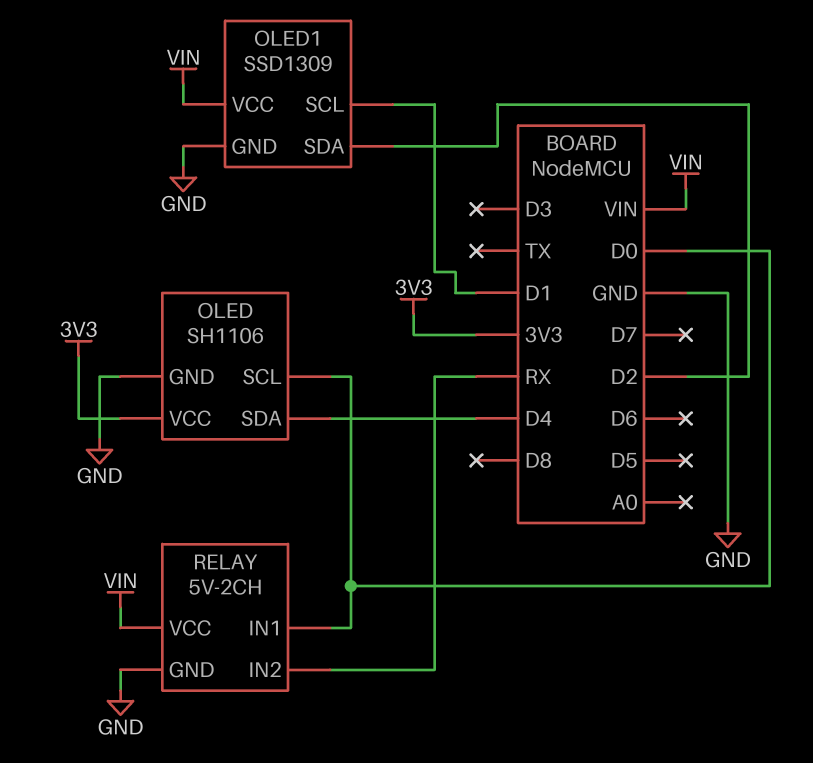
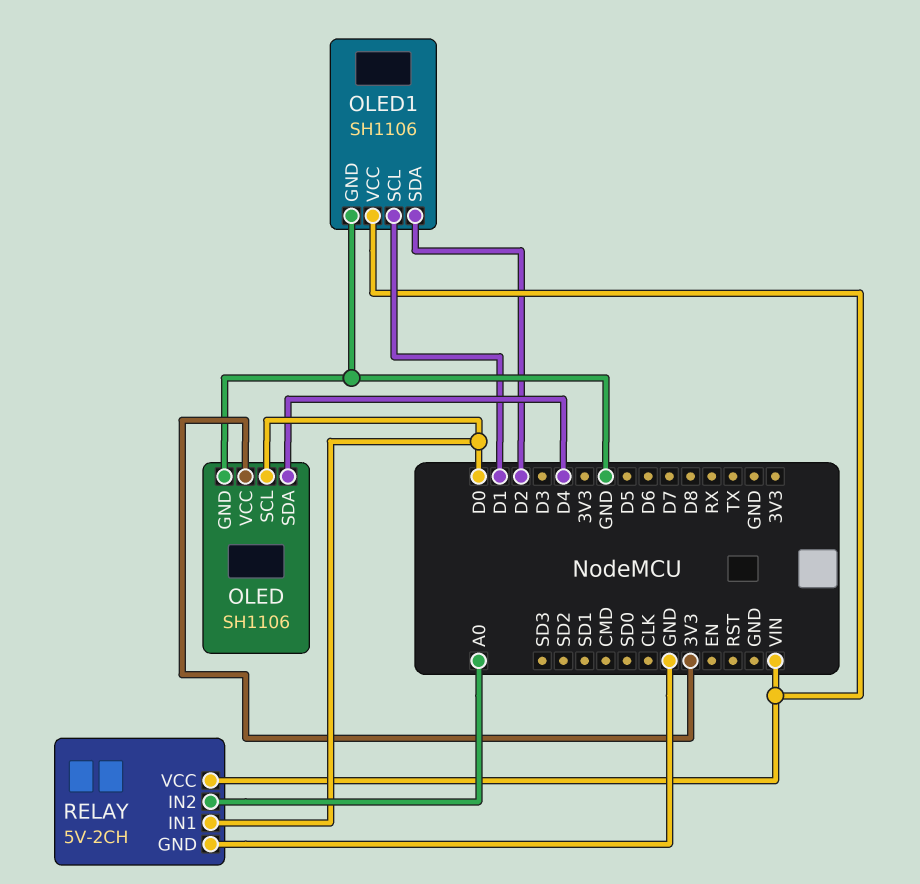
OLED1: SSD1309 -> SH1106
RELAY pin IN2: RX -> A0

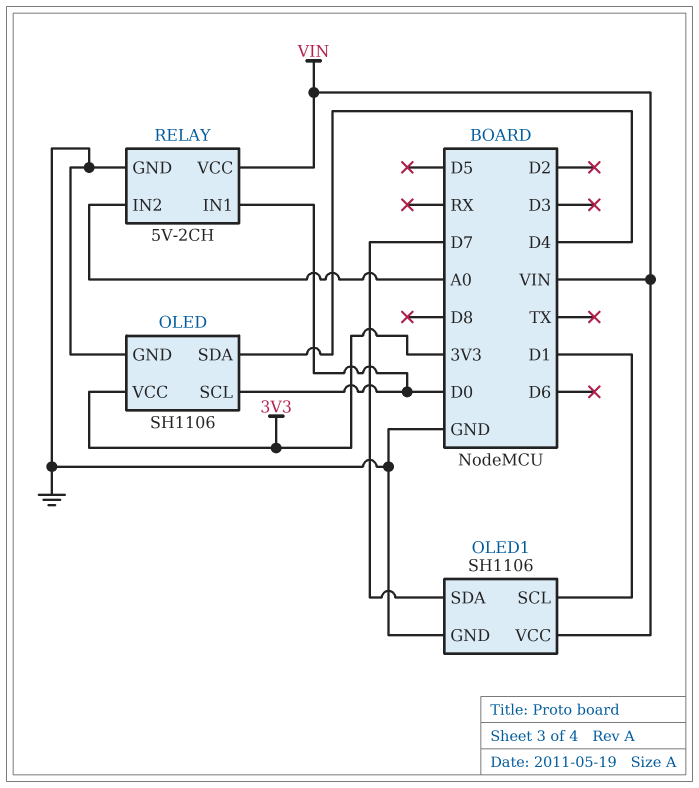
OLED1 pin SDA: D2 -> D7

